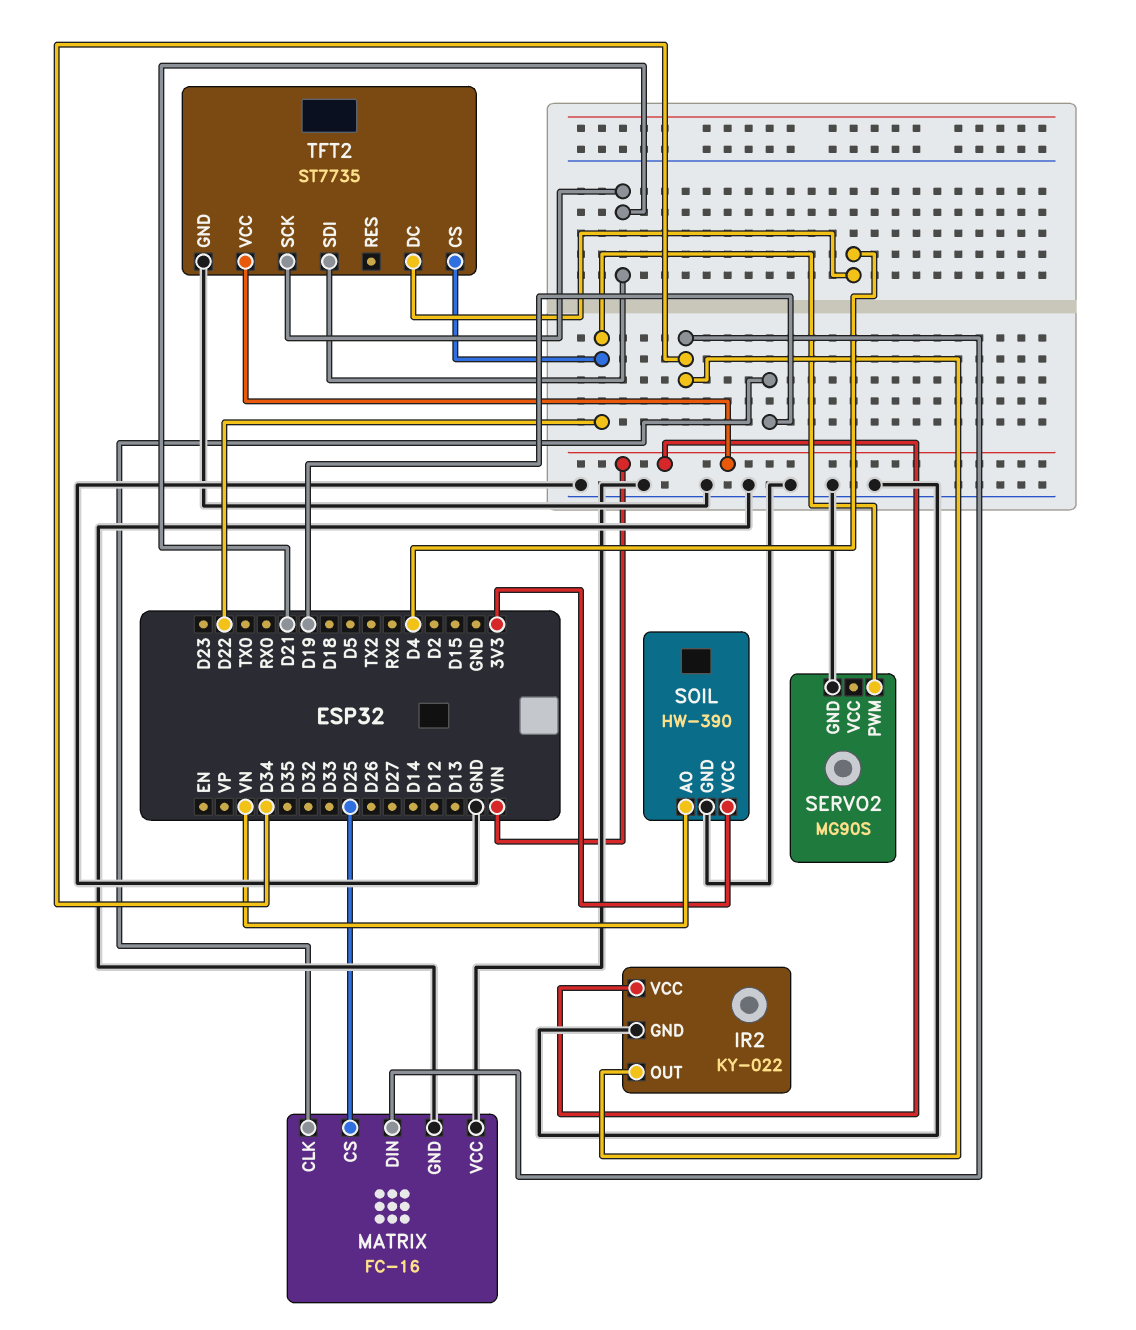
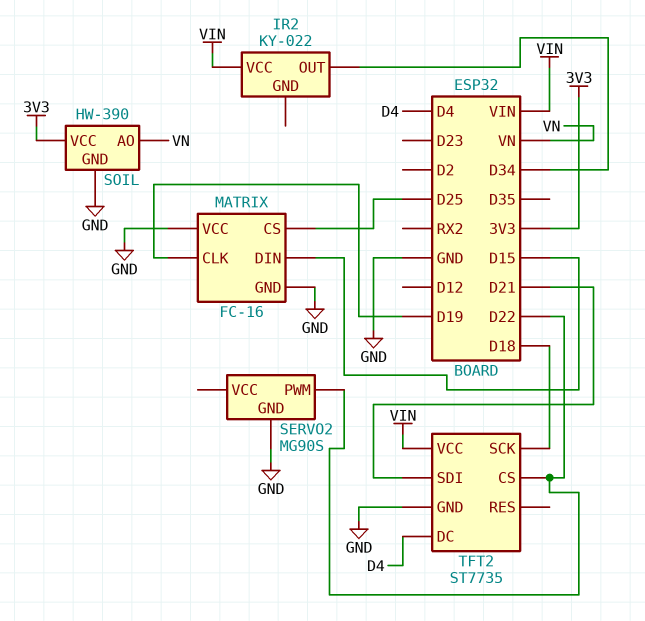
IR2 pin GND: GND -> none
MATRIX pin DIN: D34 -> D15
TFT2 pin SCK: D21 -> D18

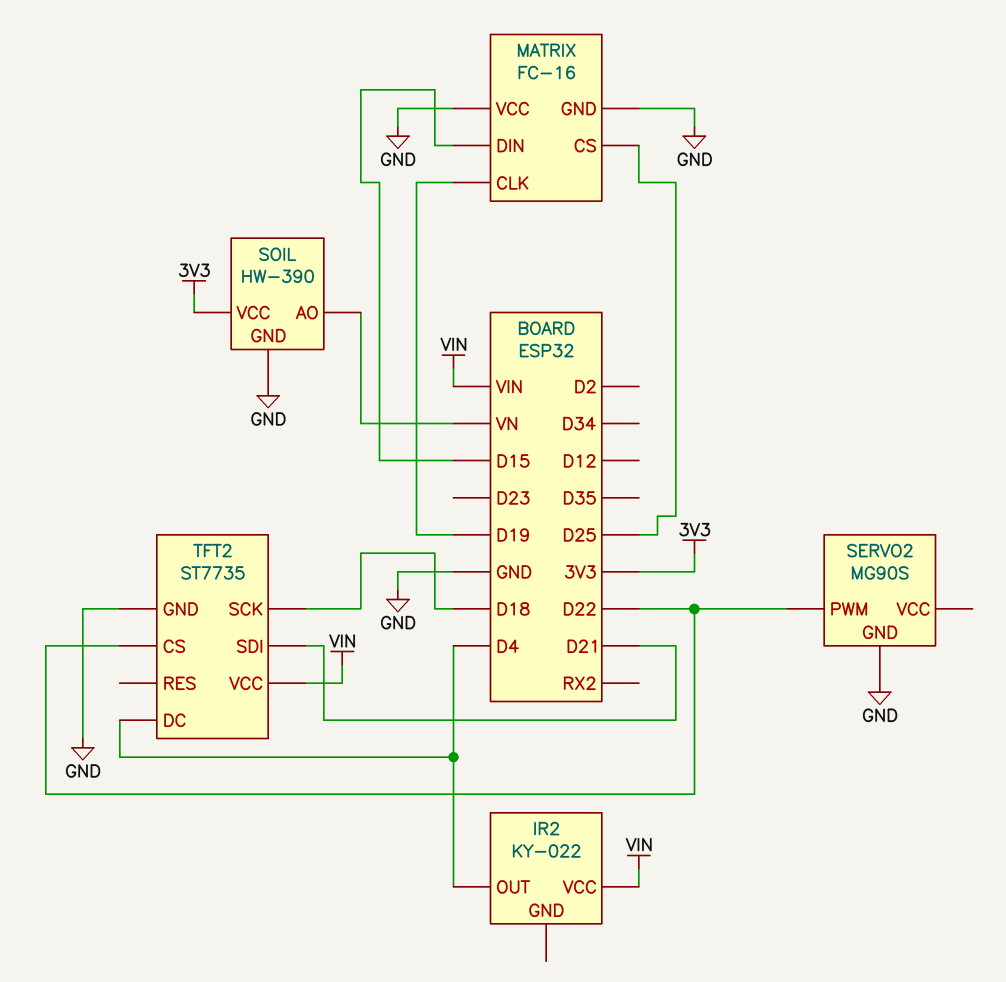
IR2 pin OUT: D34 -> D4

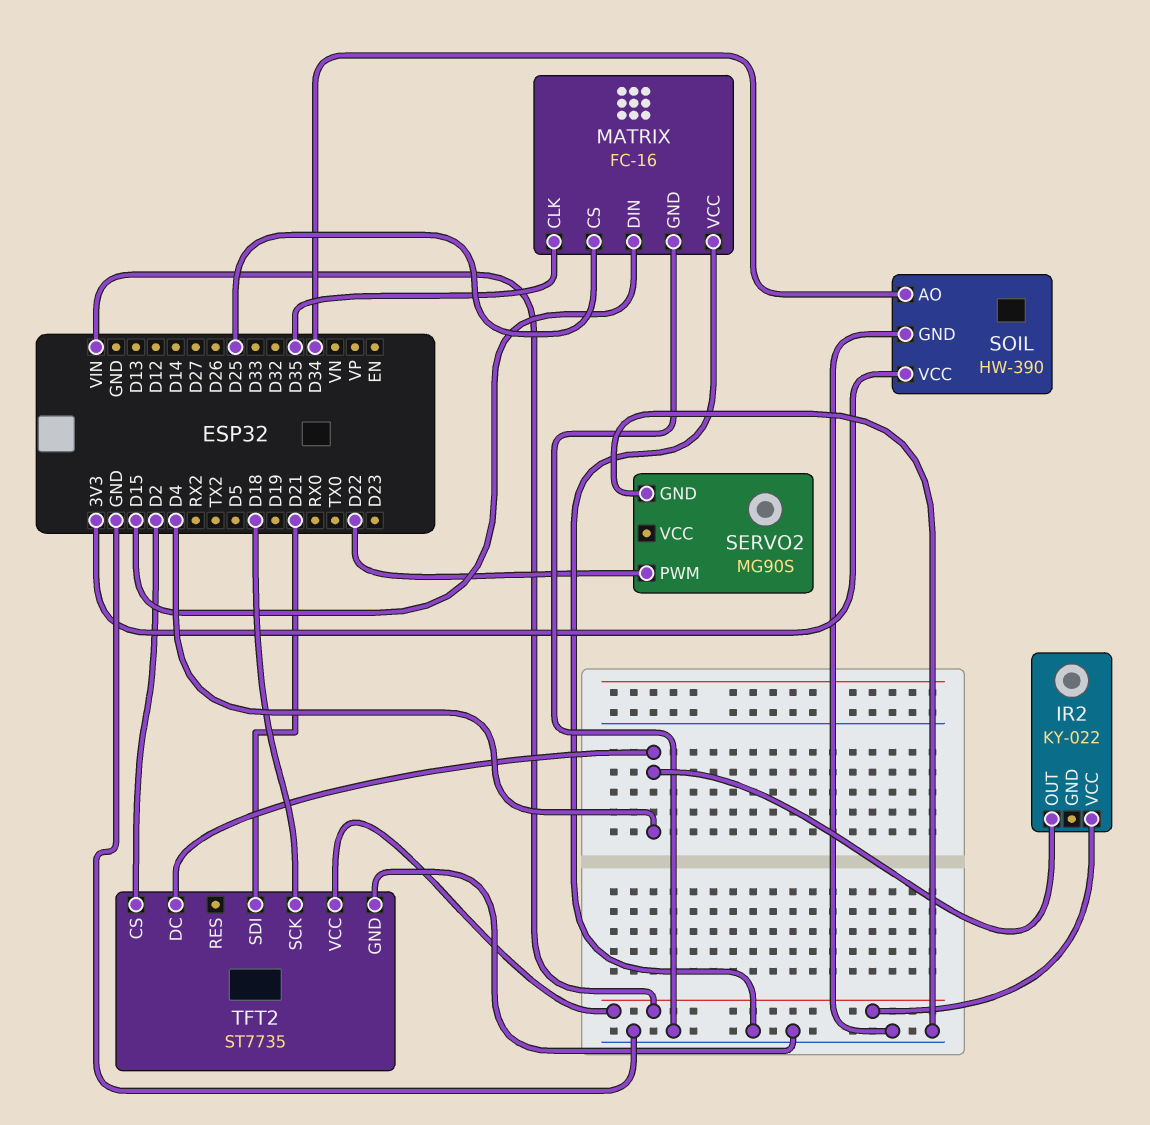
MATRIX pin CLK: D19 -> D35
SOIL pin AO: VN -> D34
TFT2 pin CS: D22 -> D2

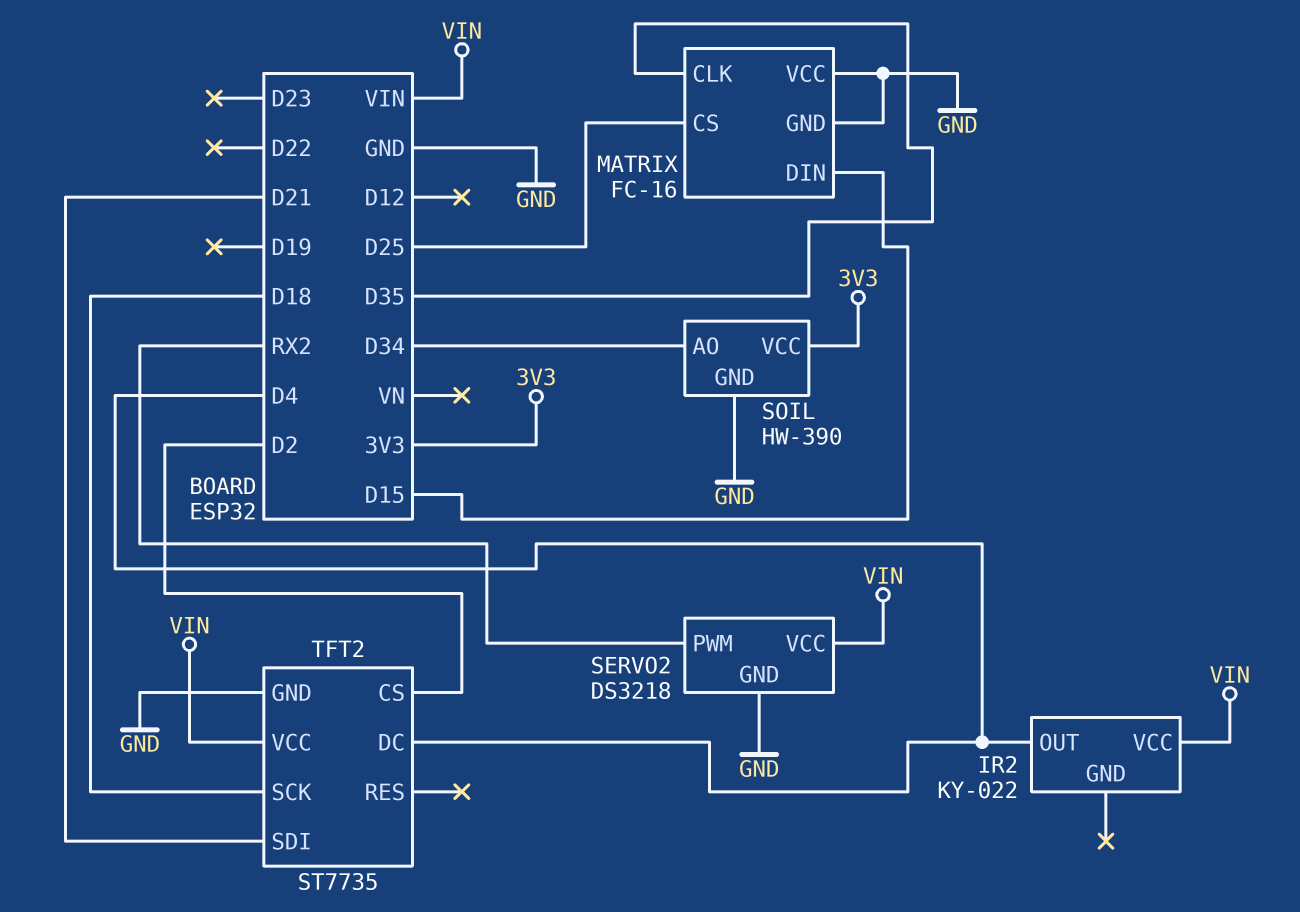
SERVO2: MG90S -> DS3218
SERVO2 pin PWM: D22 -> RX2
SERVO2 pin VCC: none -> VIN

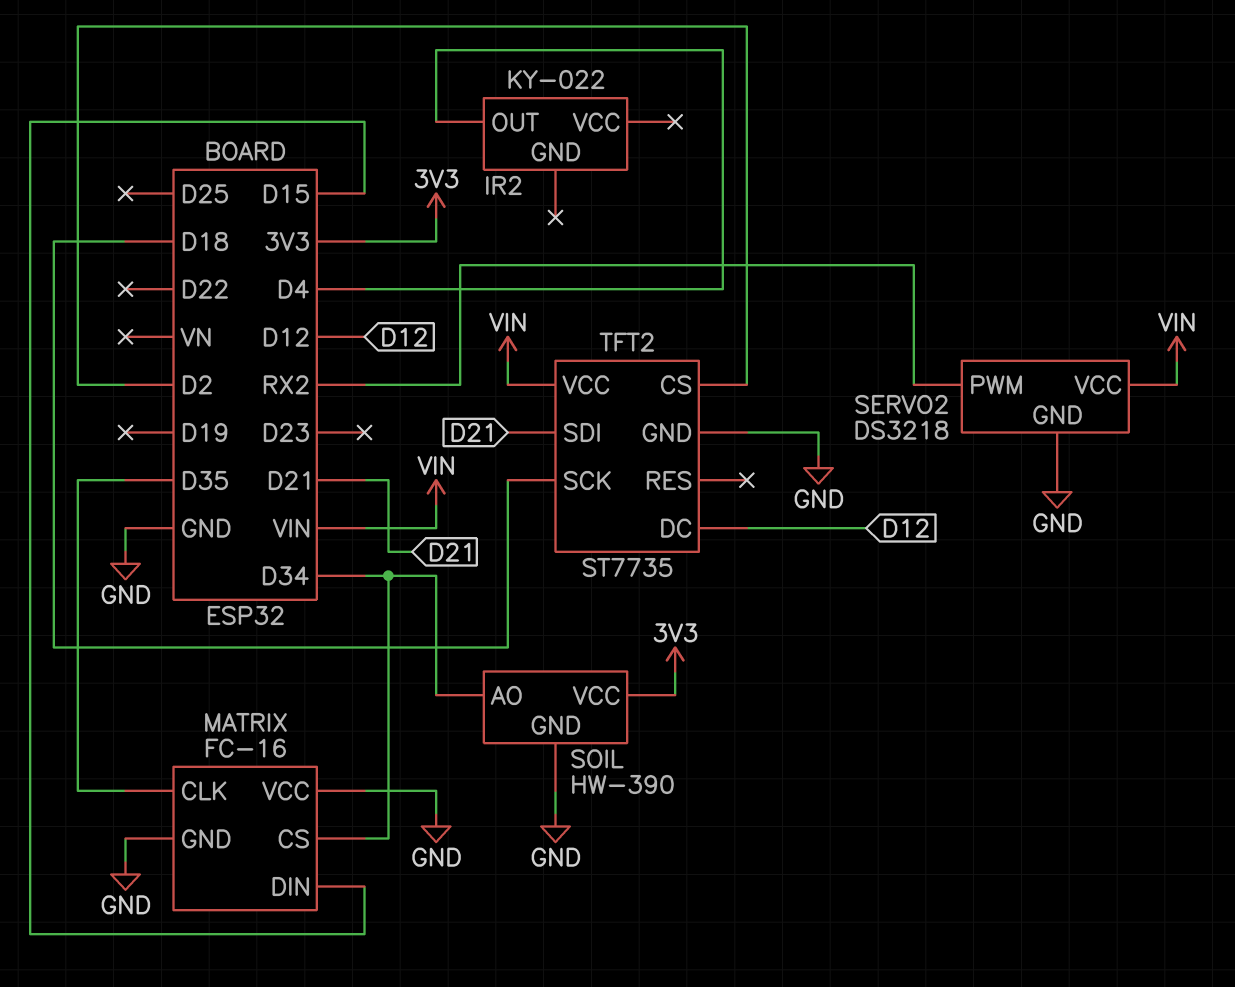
IR2 pin VCC: VIN -> none
MATRIX pin CS: D25 -> D34
TFT2 pin DC: D4 -> D12

